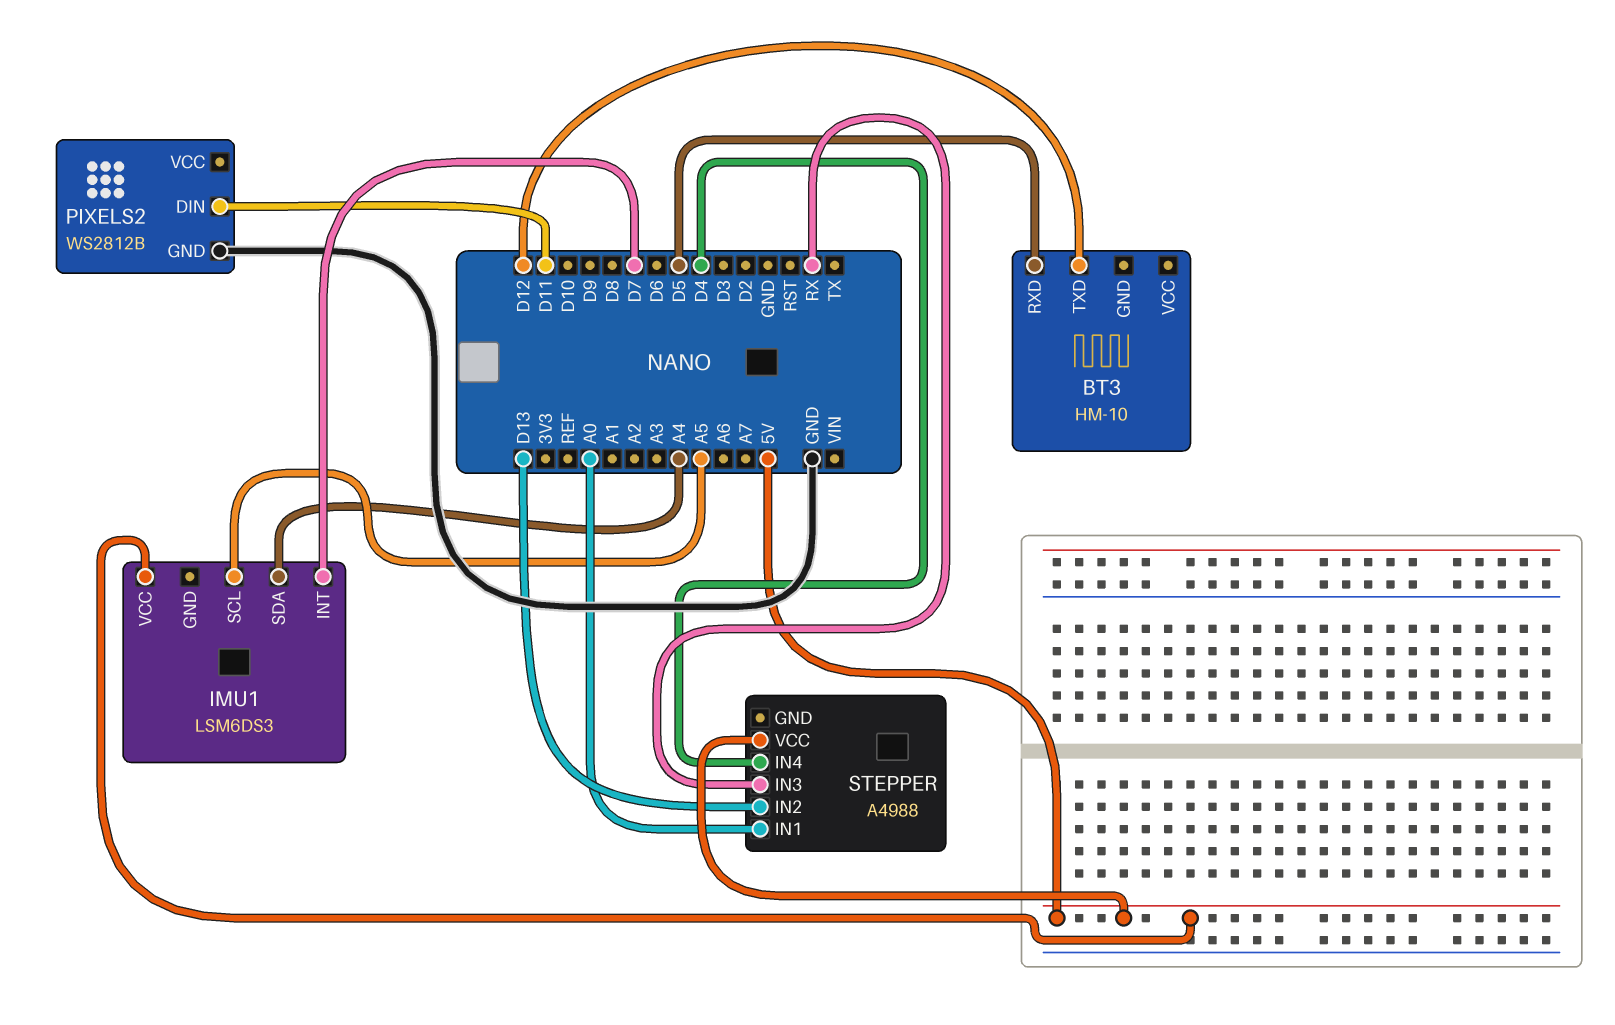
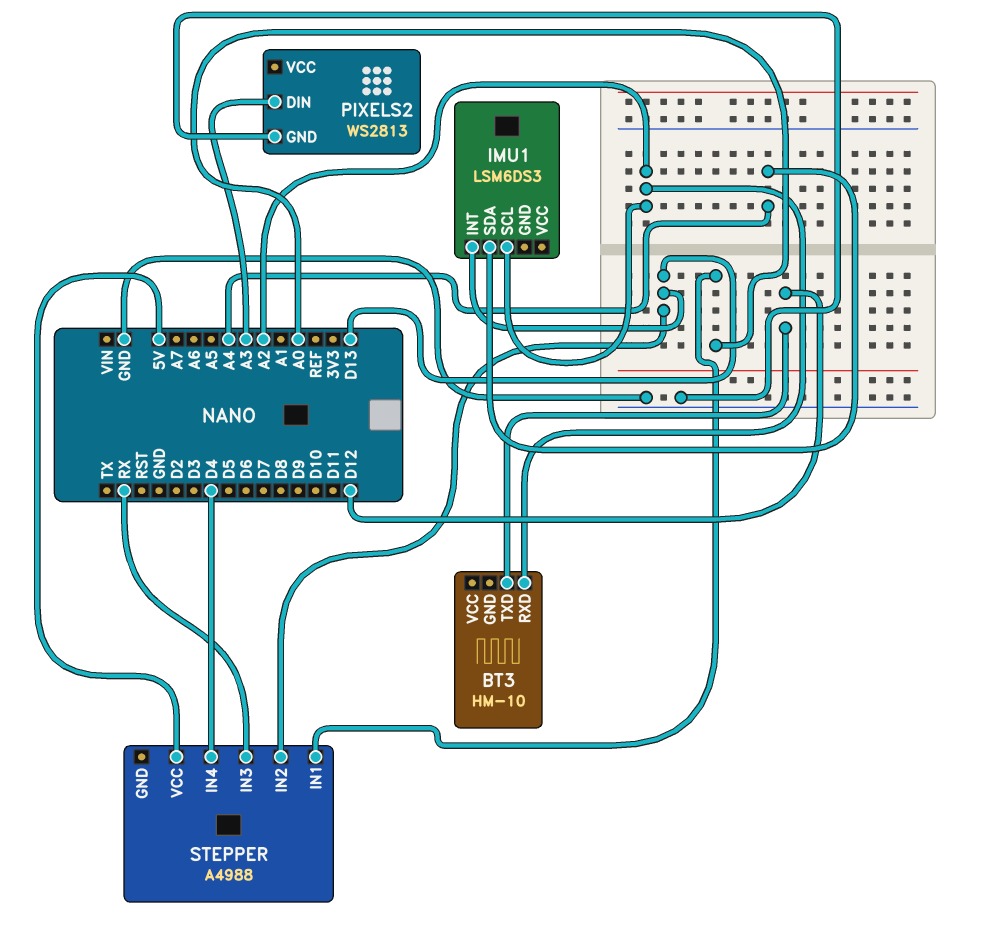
BT3 pin RXD: D5 -> A2
IMU1 pin INT: D7 -> D13
IMU1 pin SCL: A5 -> A2
IMU1 pin VCC: 5V -> none
PIXELS2: WS2812B -> WS2813
PIXELS2 pin DIN: D11 -> A3

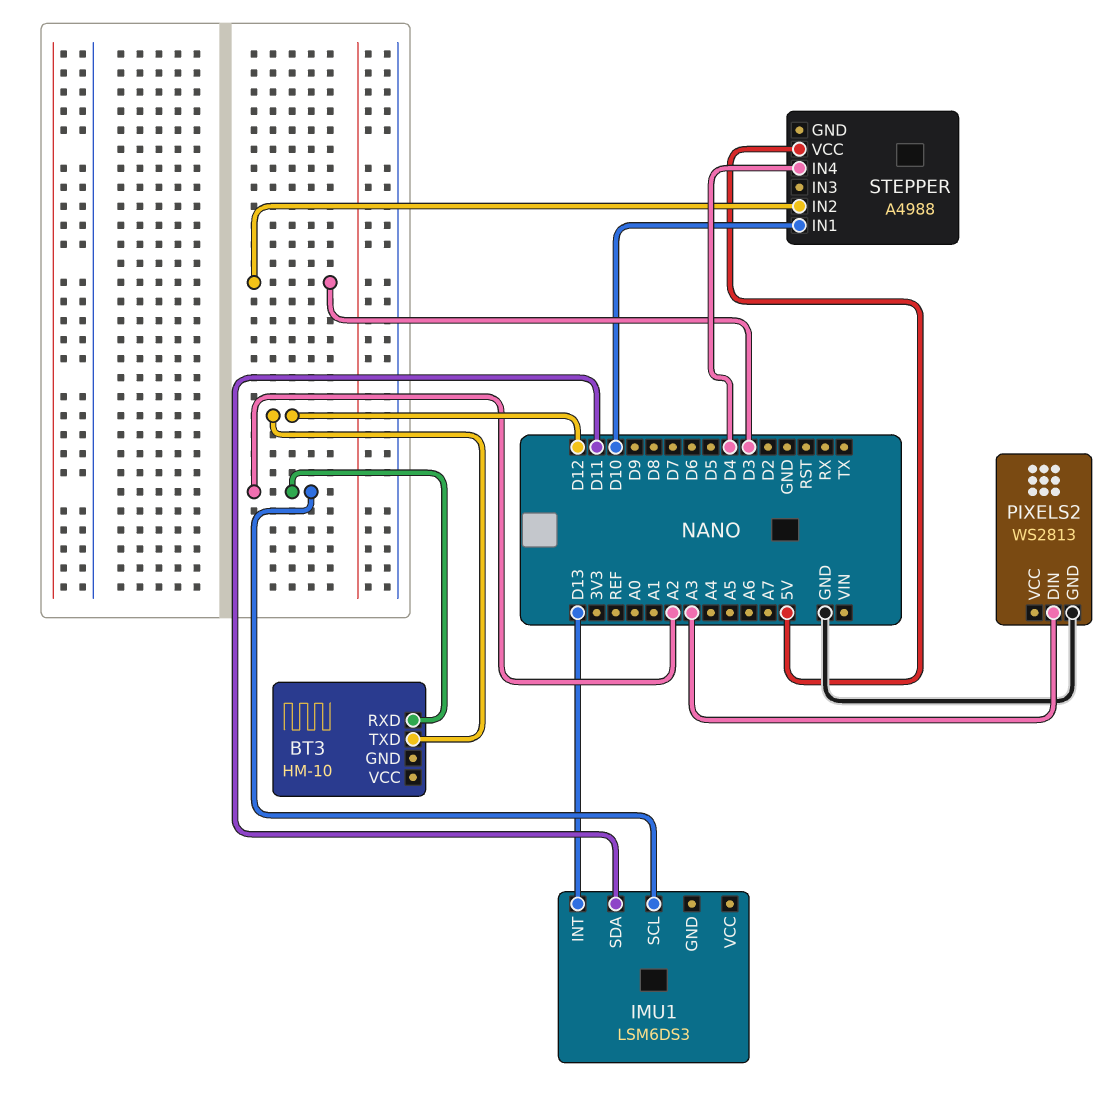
IMU1 pin SDA: A4 -> D11
STEPPER pin IN1: A0 -> D10
STEPPER pin IN2: D13 -> D3
STEPPER pin IN3: RX -> none

